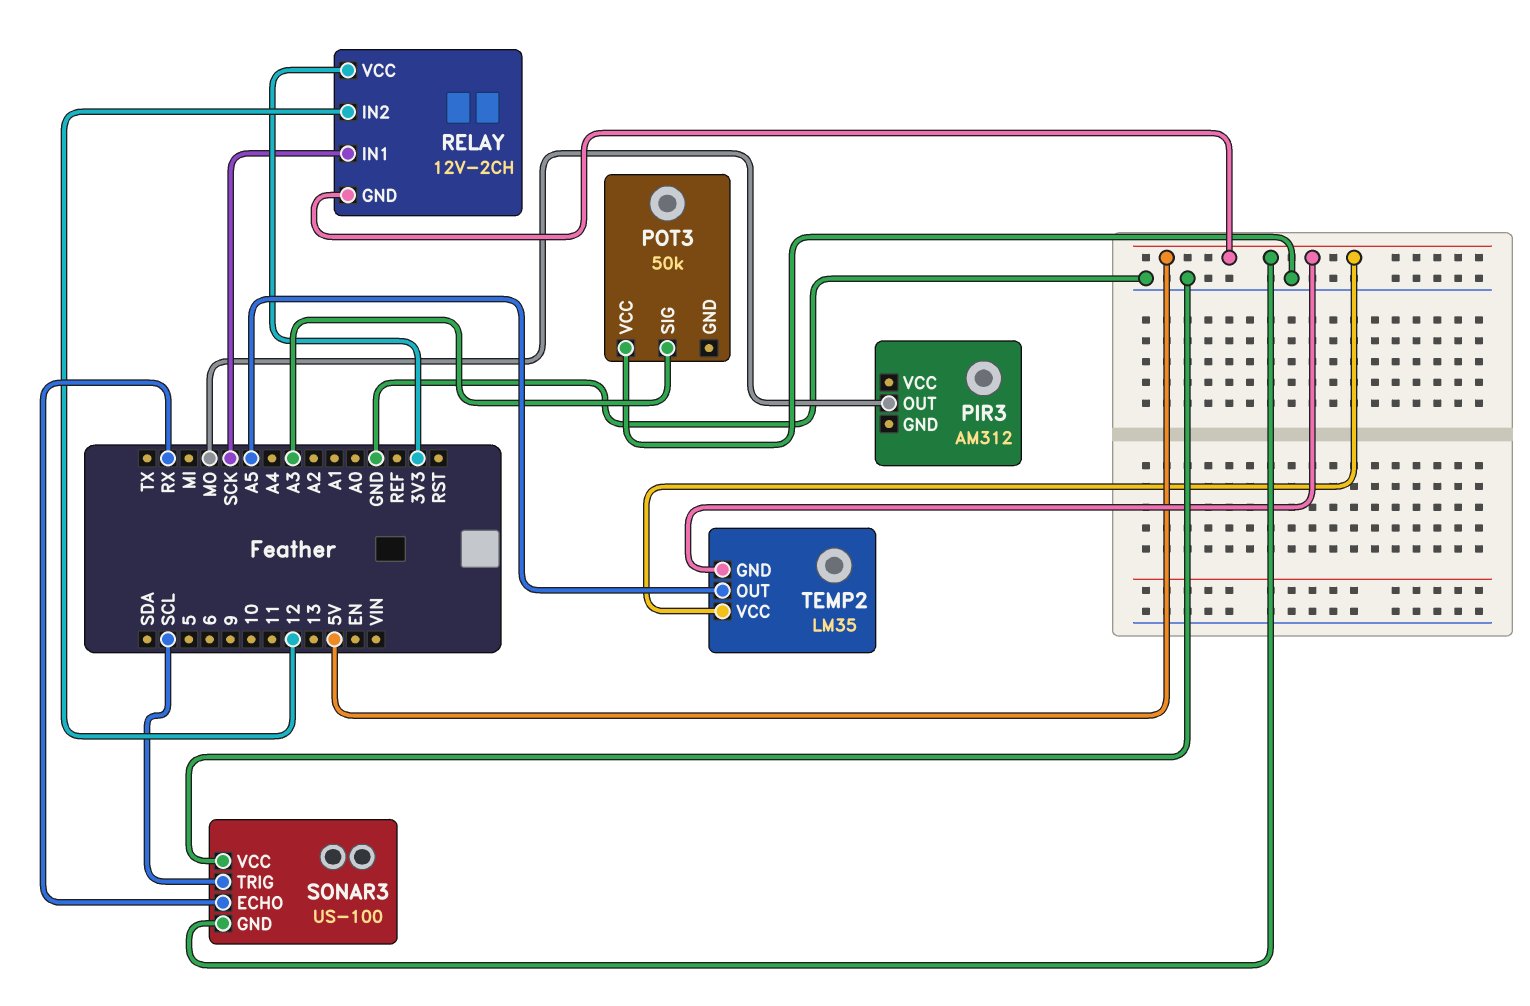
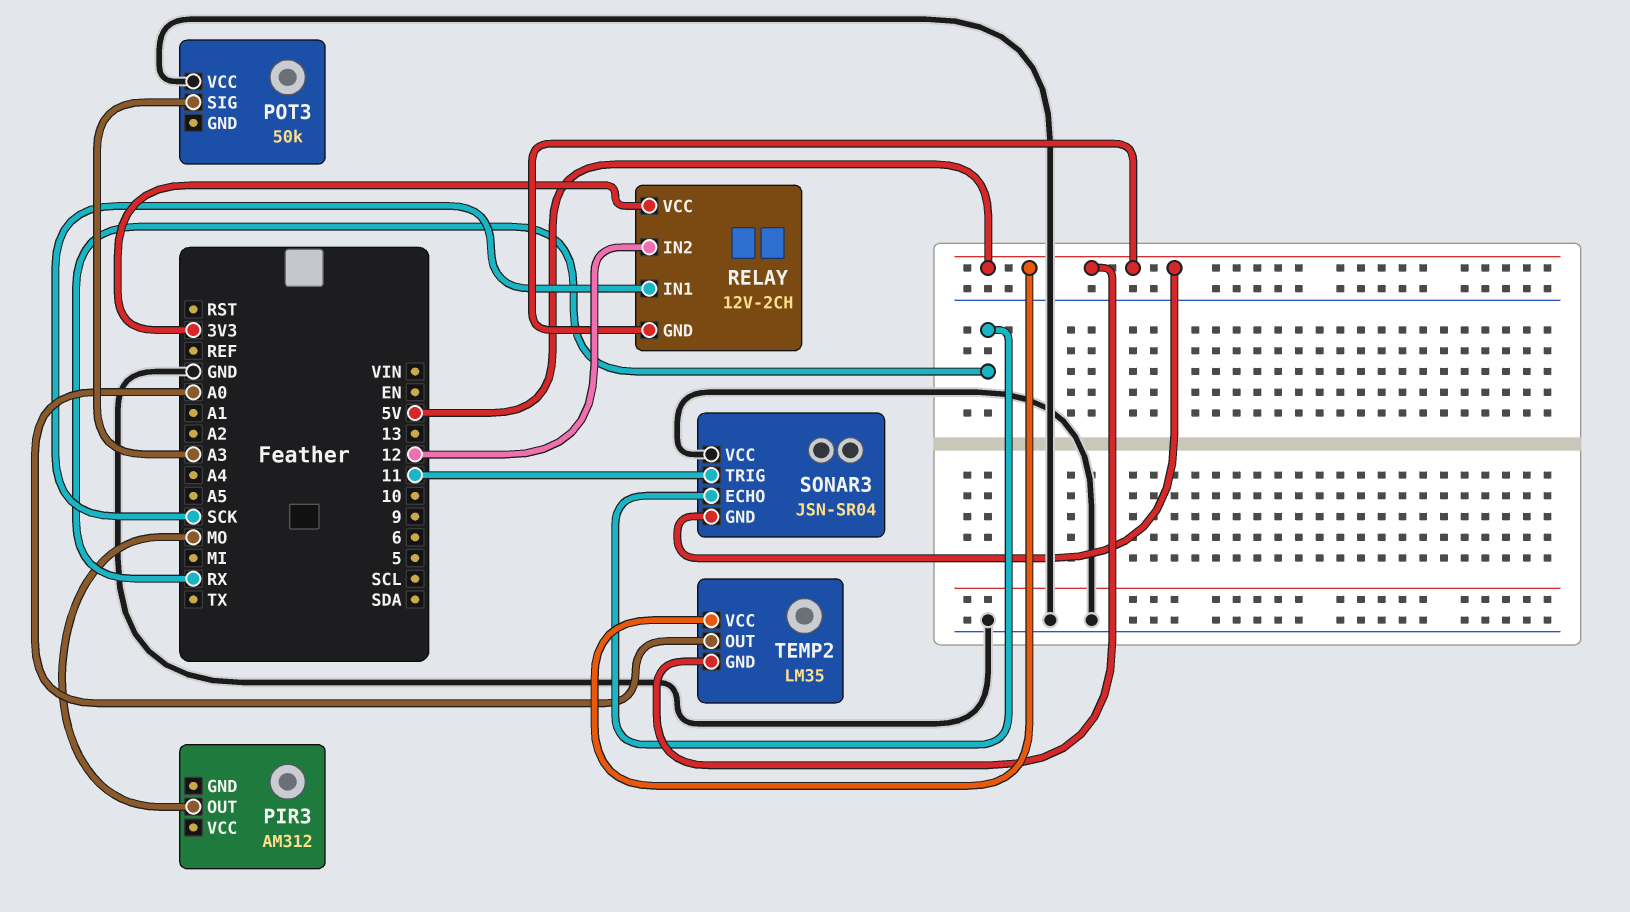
SONAR3: US-100 -> JSN-SR04
SONAR3 pin TRIG: SCL -> 11
TEMP2 pin OUT: A5 -> A0

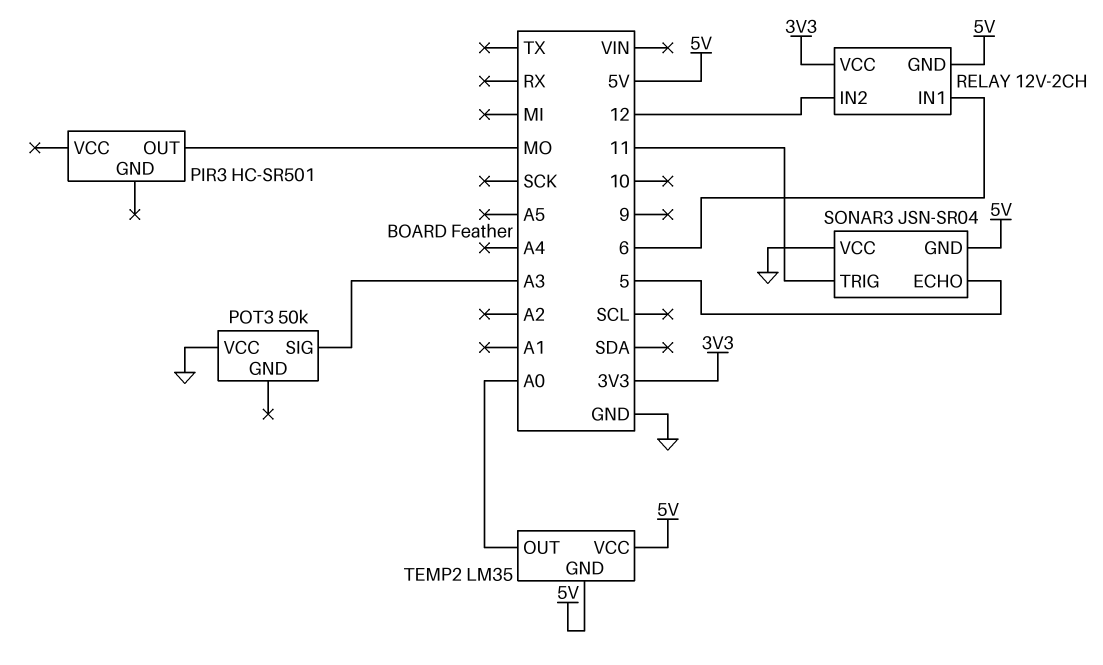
PIR3: AM312 -> HC-SR501
RELAY pin IN1: SCK -> 6
SONAR3 pin ECHO: RX -> 5

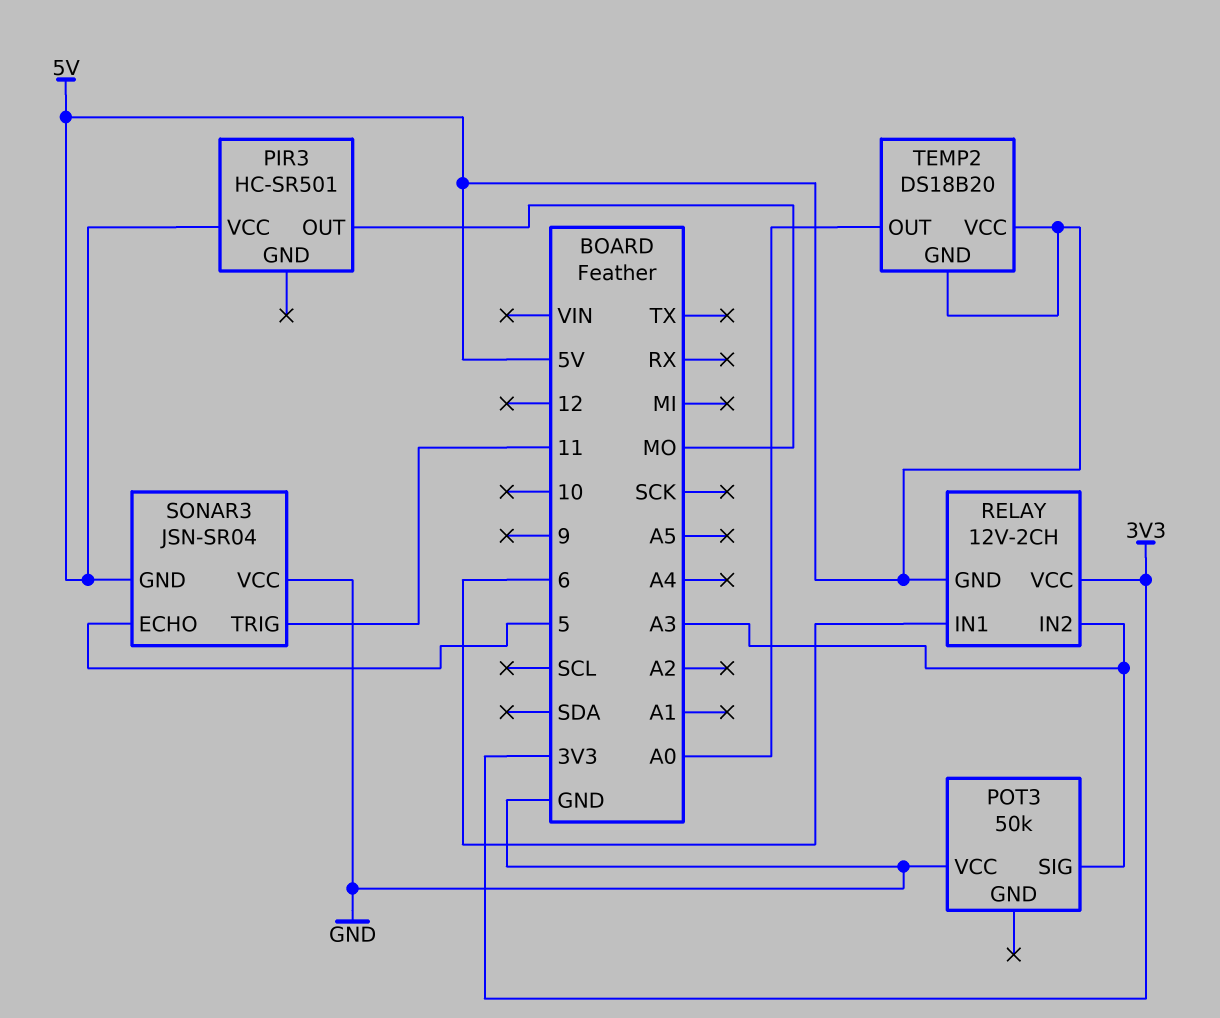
PIR3 pin VCC: none -> 5V
RELAY pin IN2: 12 -> A3
TEMP2: LM35 -> DS18B20

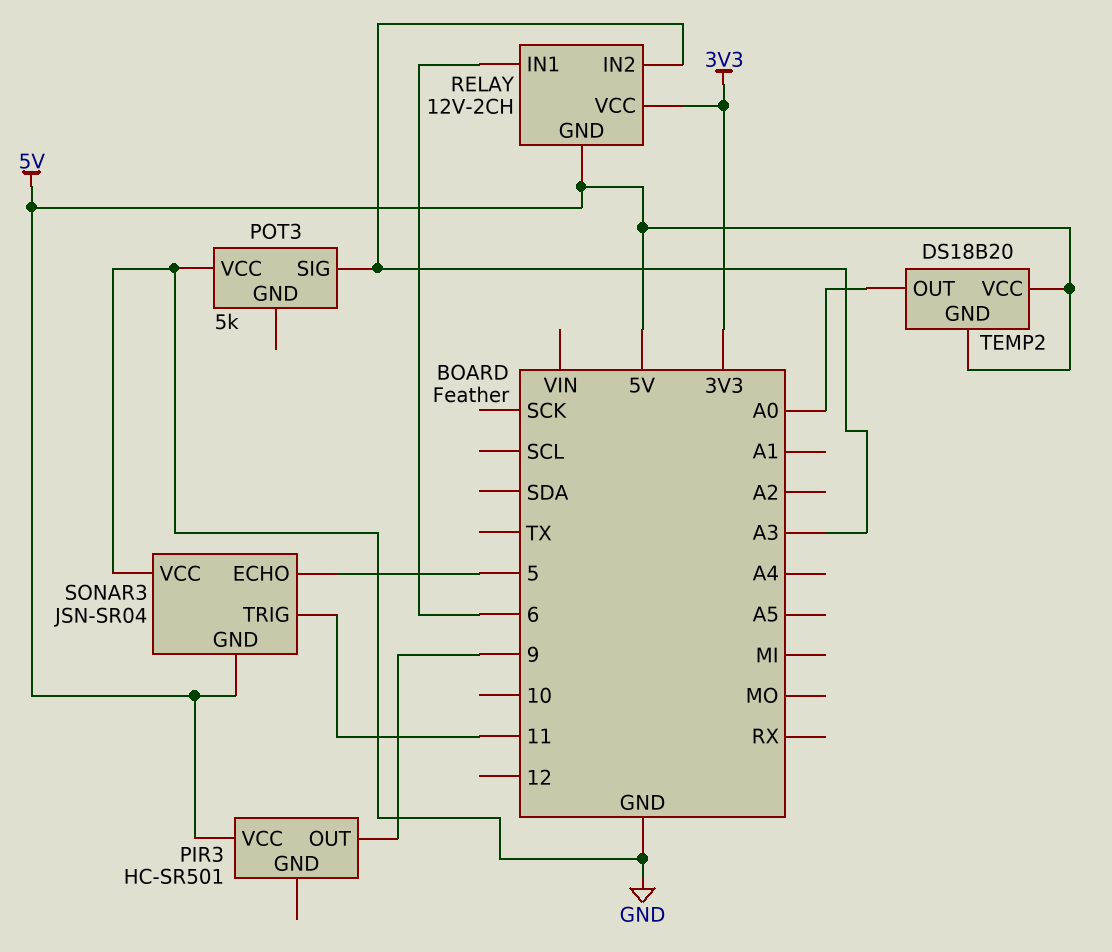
PIR3 pin OUT: MO -> 9
POT3: 50k -> 5k

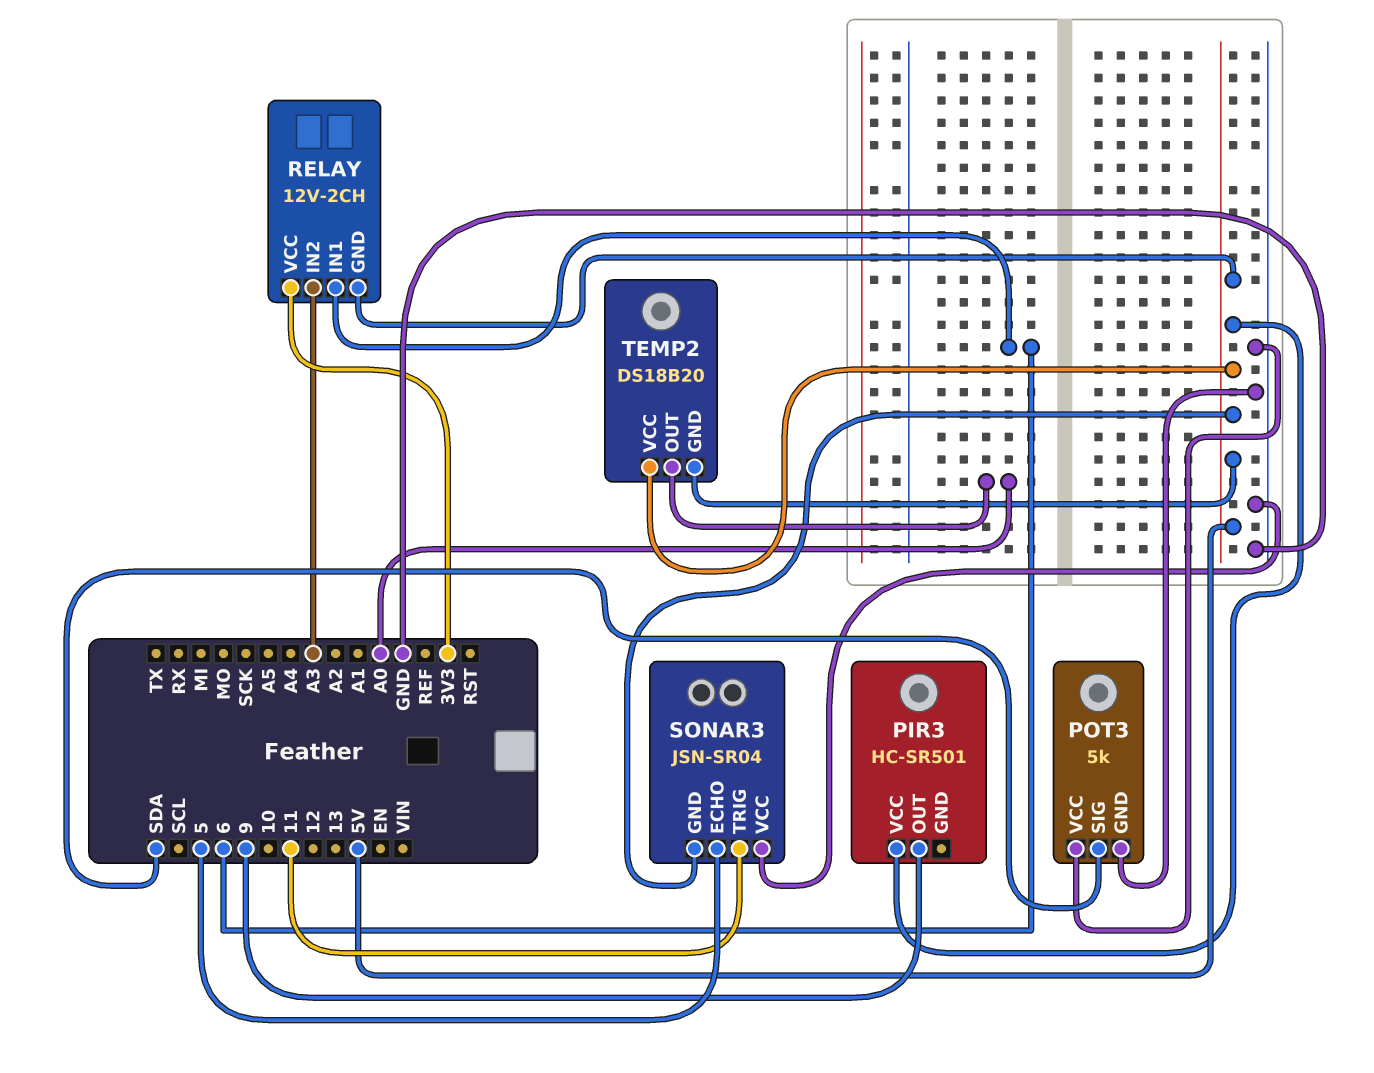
POT3 pin GND: none -> GND
POT3 pin SIG: A3 -> SDA

